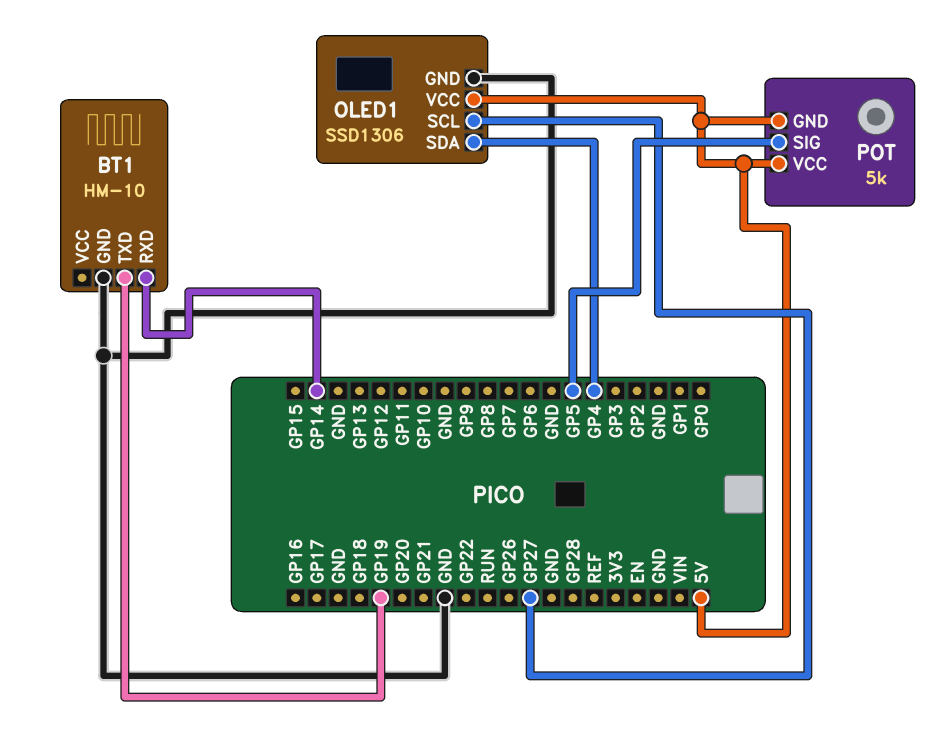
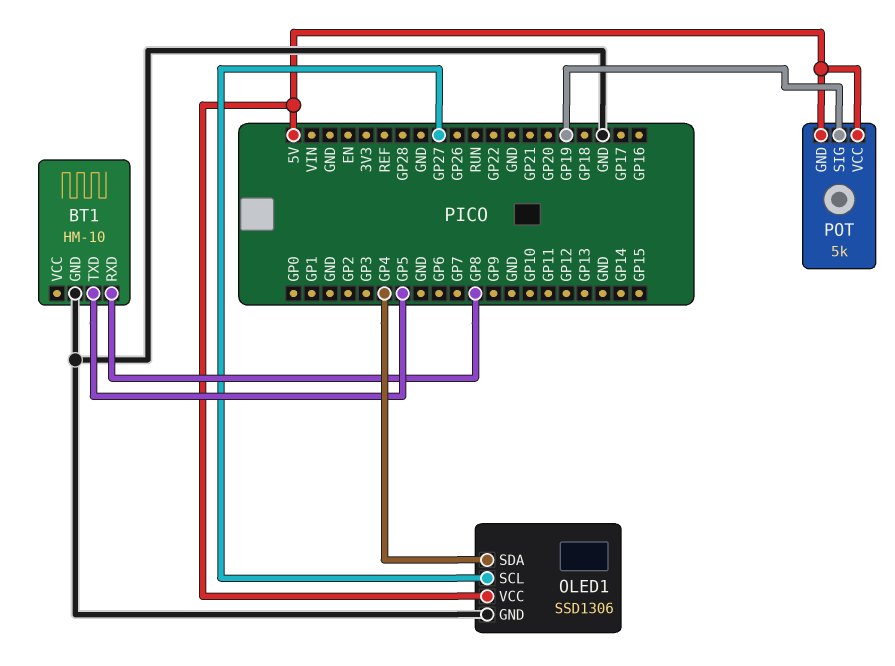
BT1 pin RXD: GP14 -> GP8
BT1 pin TXD: GP19 -> GP5
POT pin SIG: GP5 -> GP19

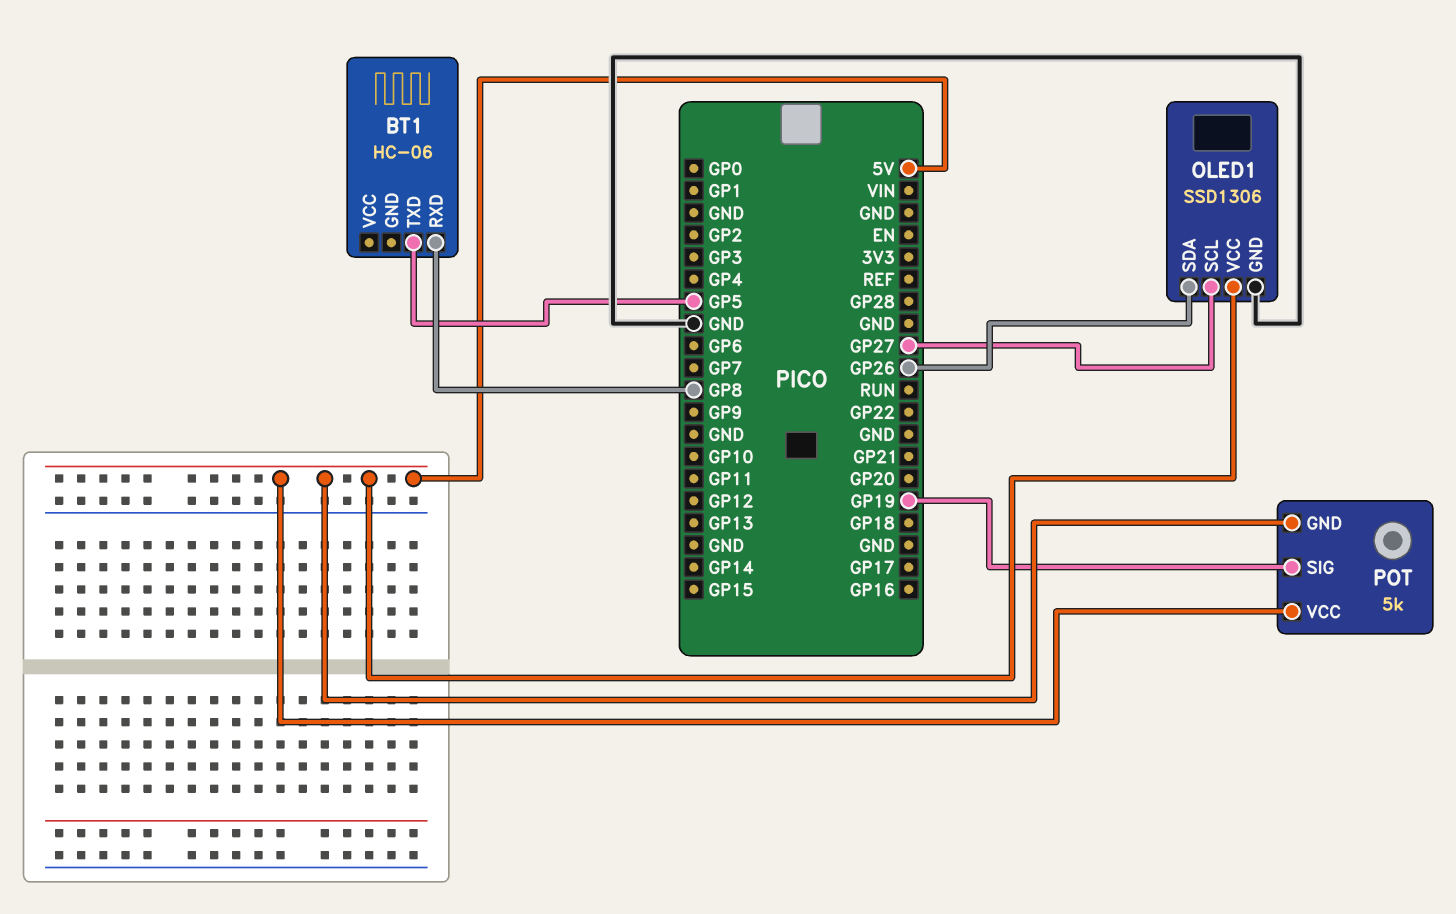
BT1: HM-10 -> HC-06
BT1 pin GND: GND -> none
OLED1 pin SDA: GP4 -> GP26

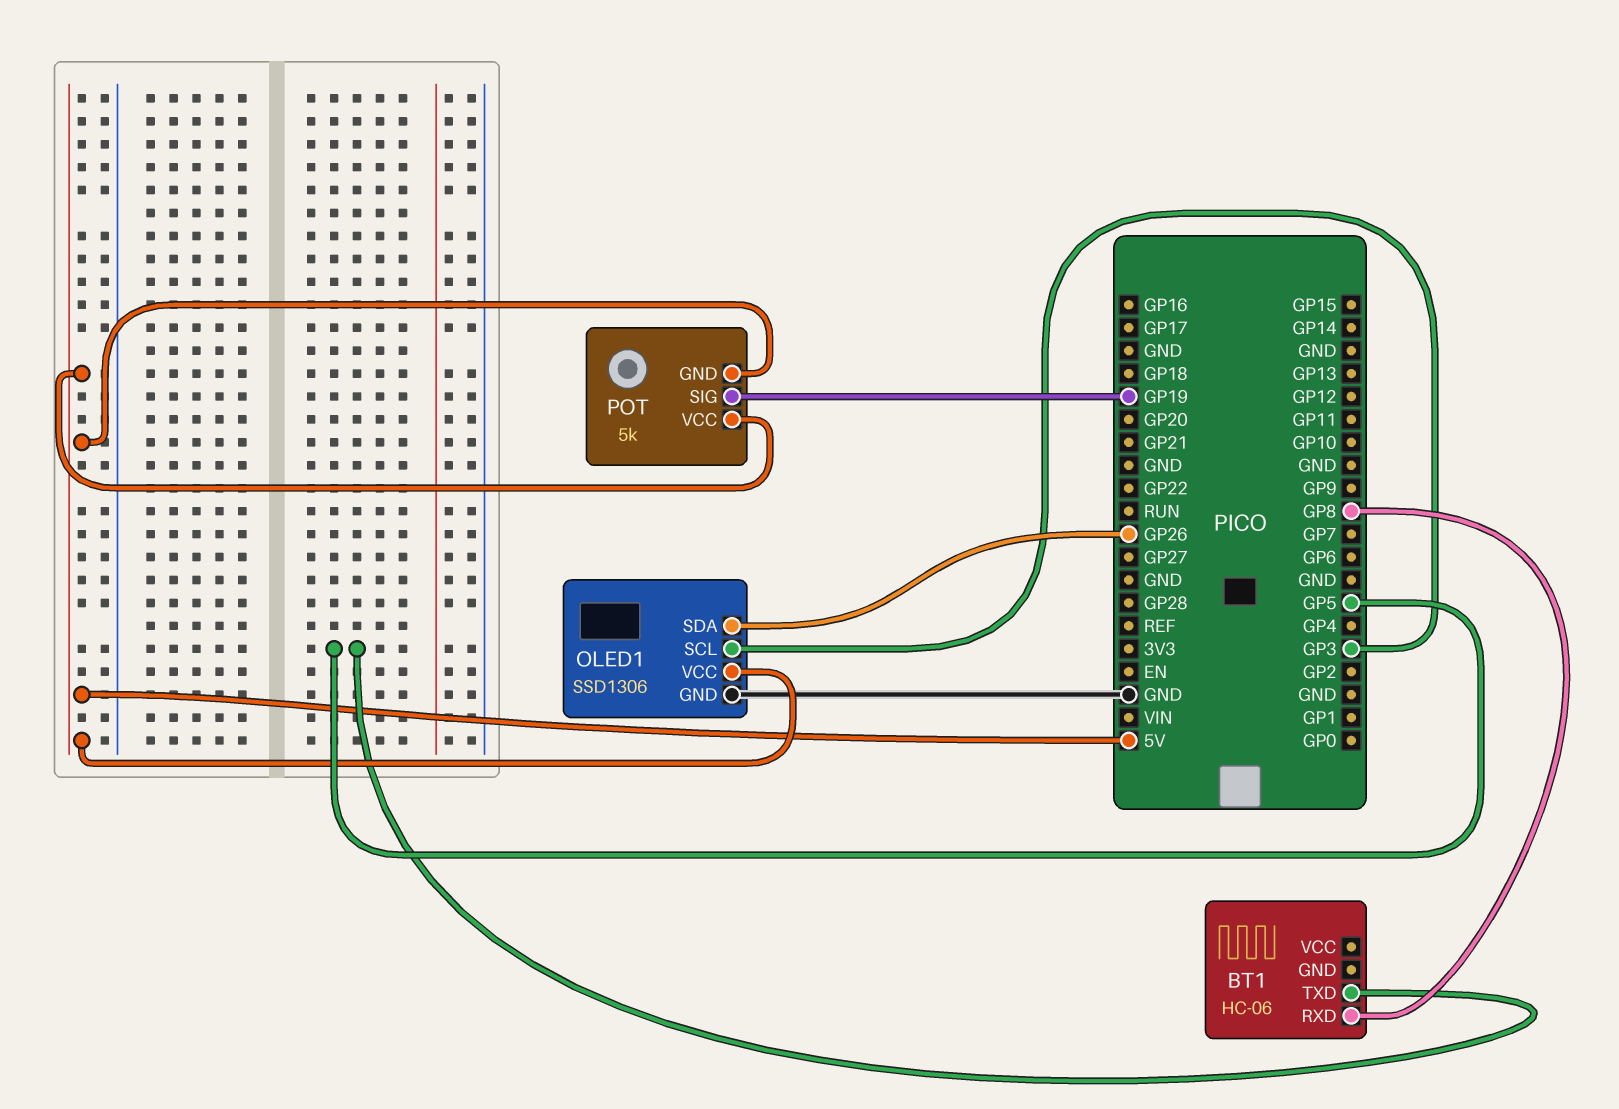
OLED1 pin SCL: GP27 -> GP3

